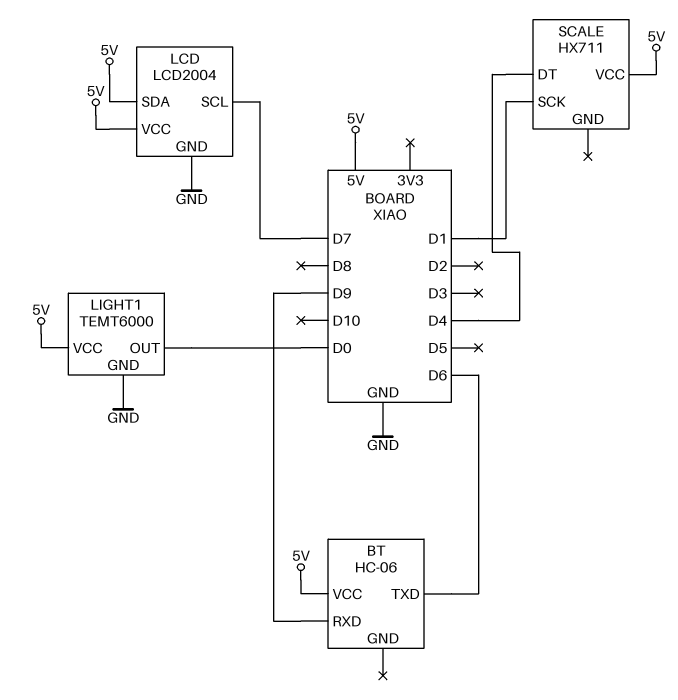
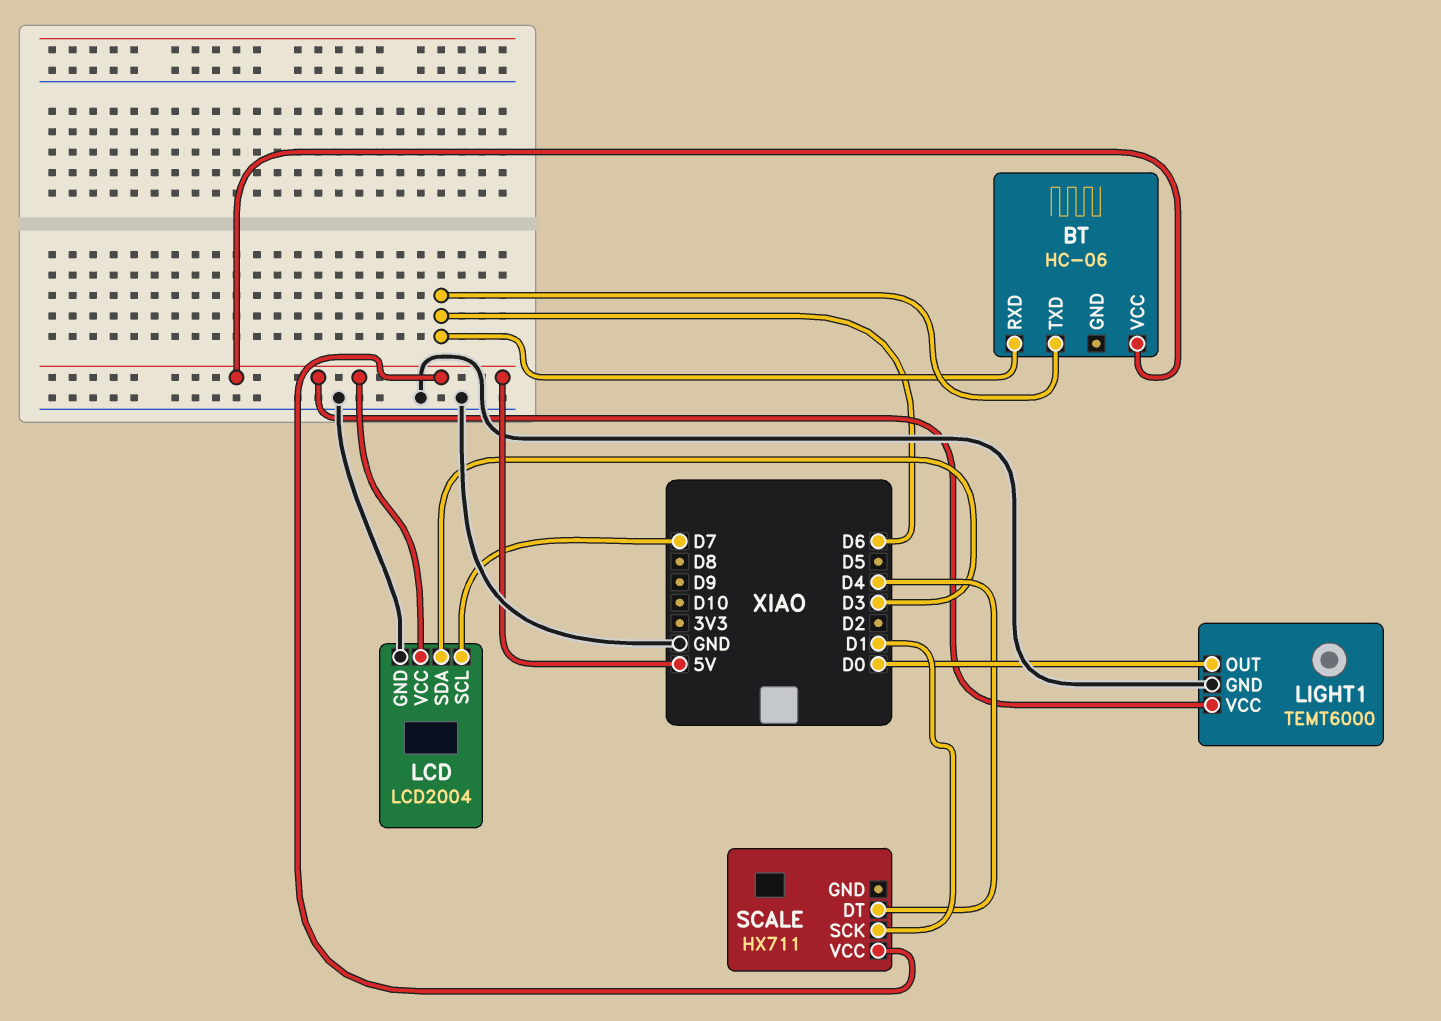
BT pin RXD: D9 -> D6
LCD pin SDA: 5V -> D3

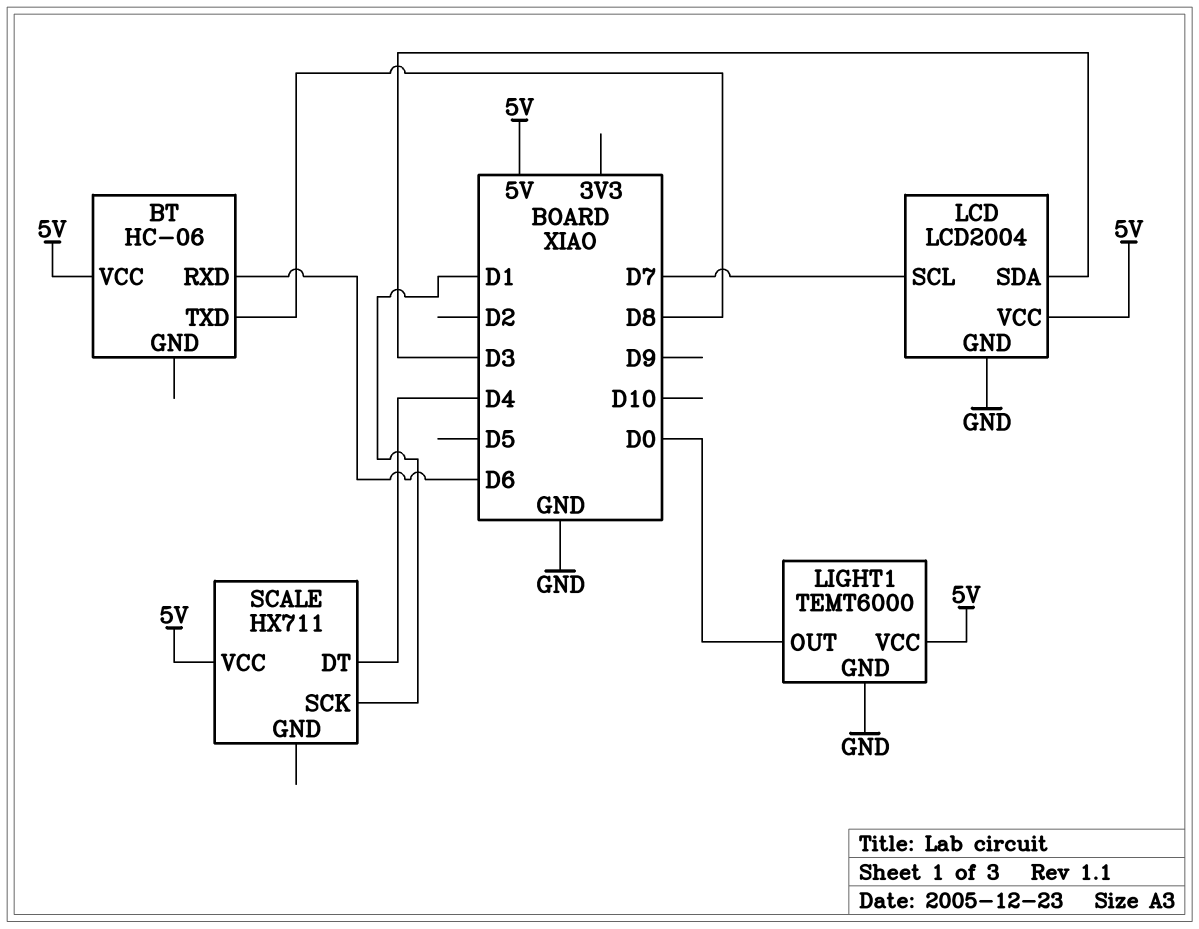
BT pin TXD: D6 -> D8

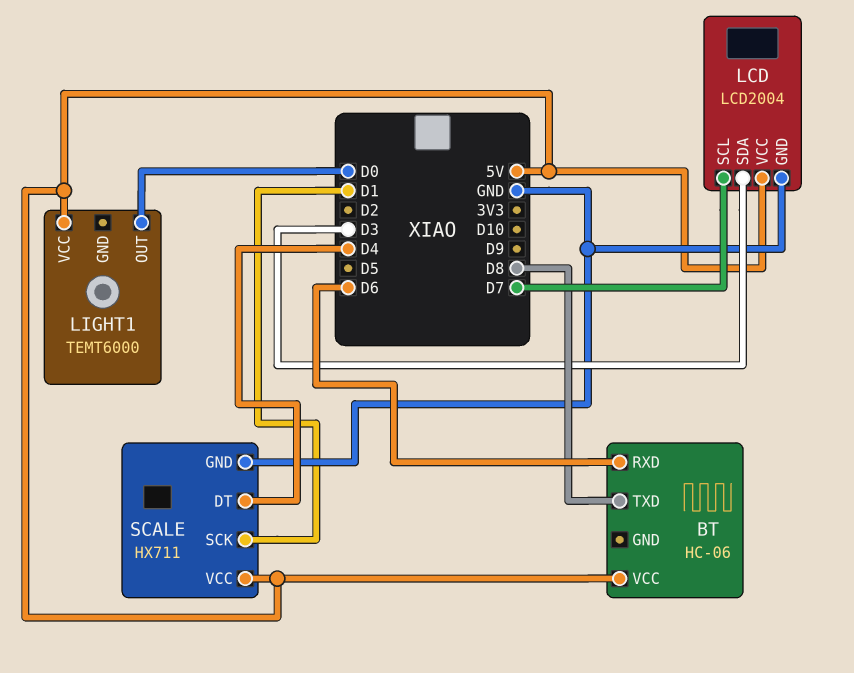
LIGHT1 pin GND: GND -> none
SCALE pin GND: none -> GND

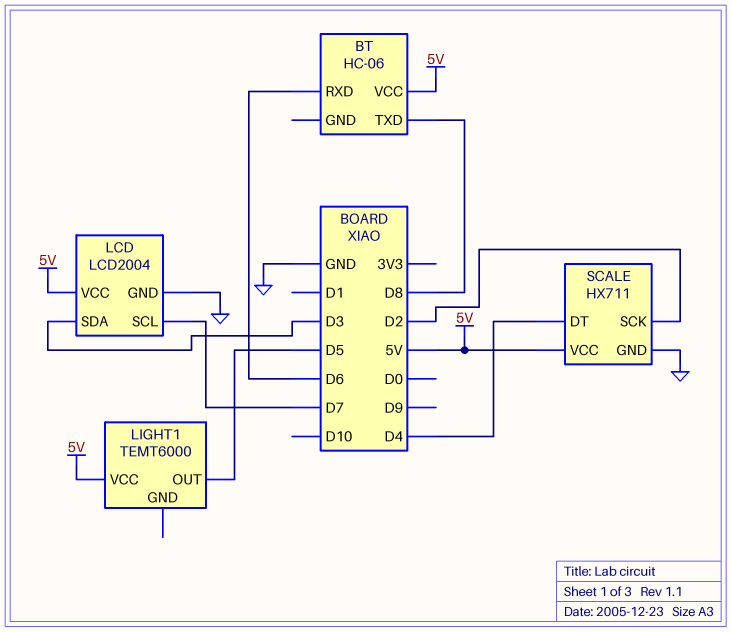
LIGHT1 pin OUT: D0 -> D5
SCALE pin SCK: D1 -> D2

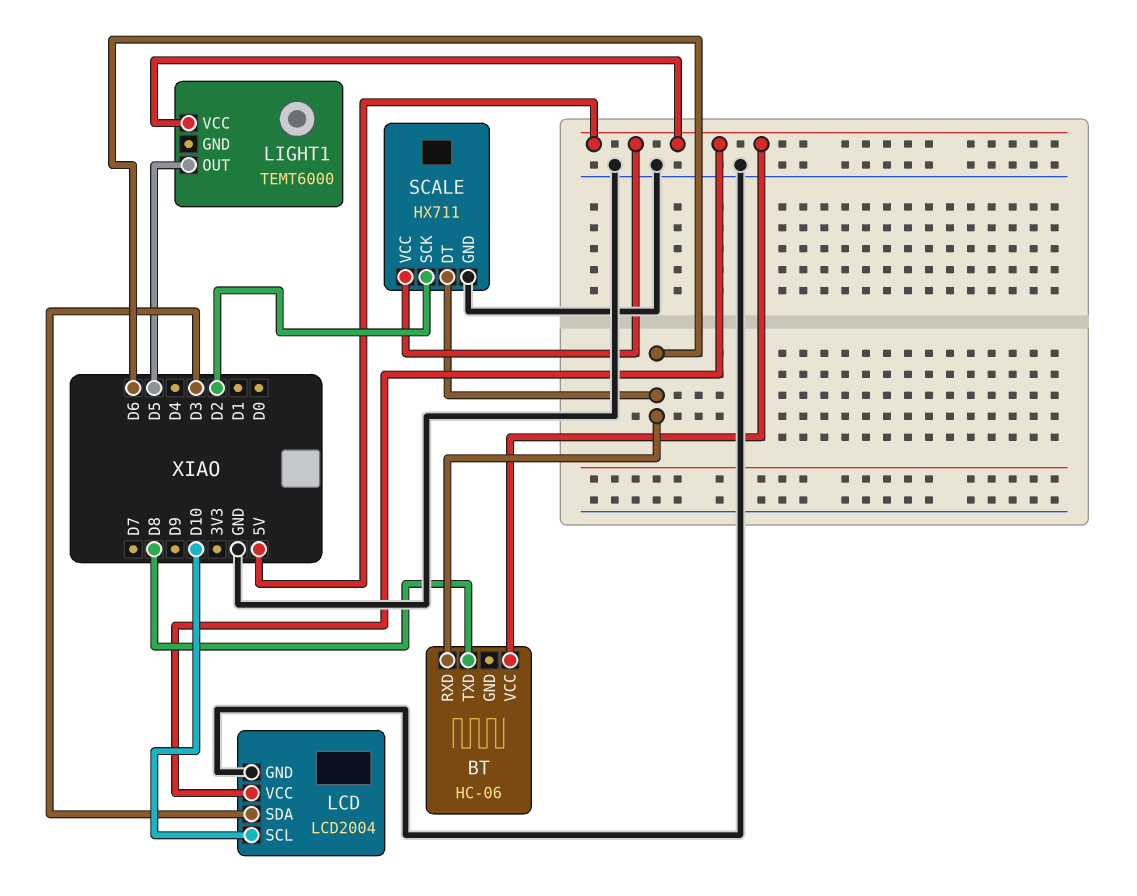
LCD pin SCL: D7 -> D10
SCALE pin DT: D4 -> D6

